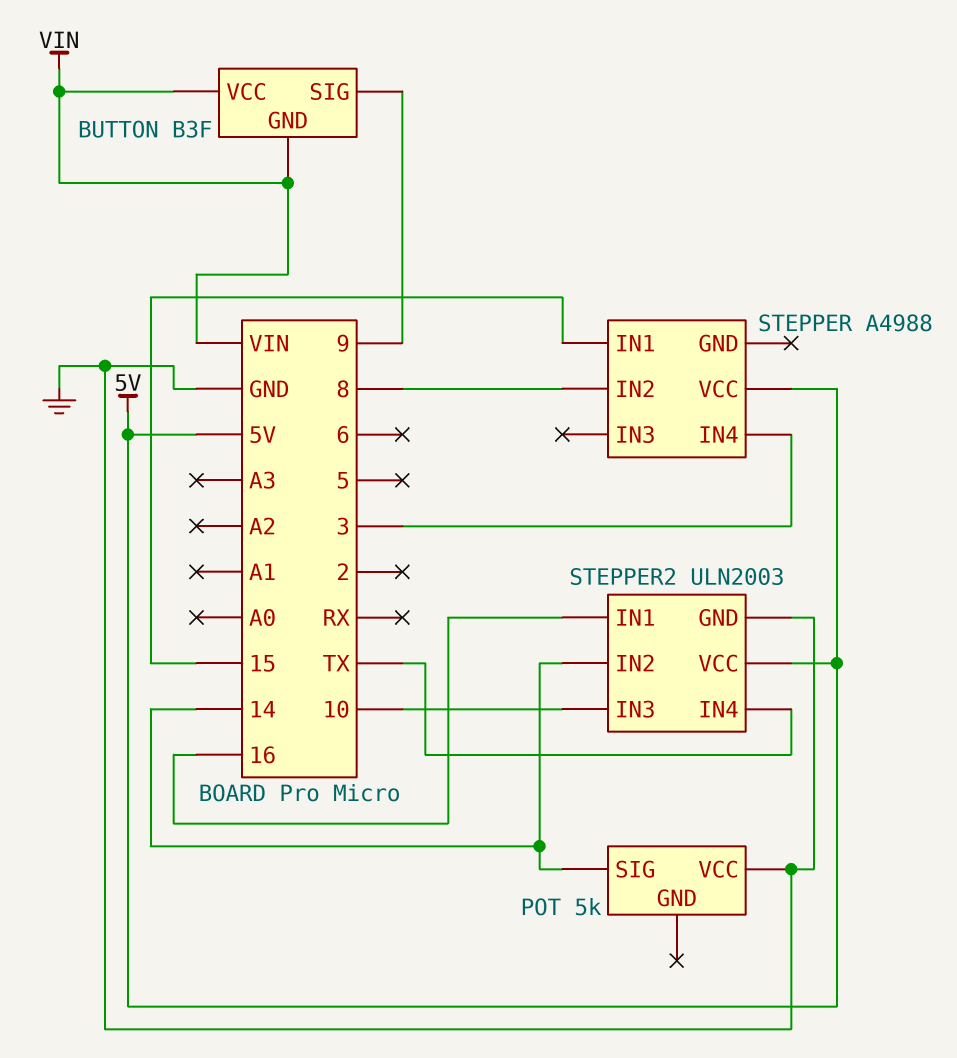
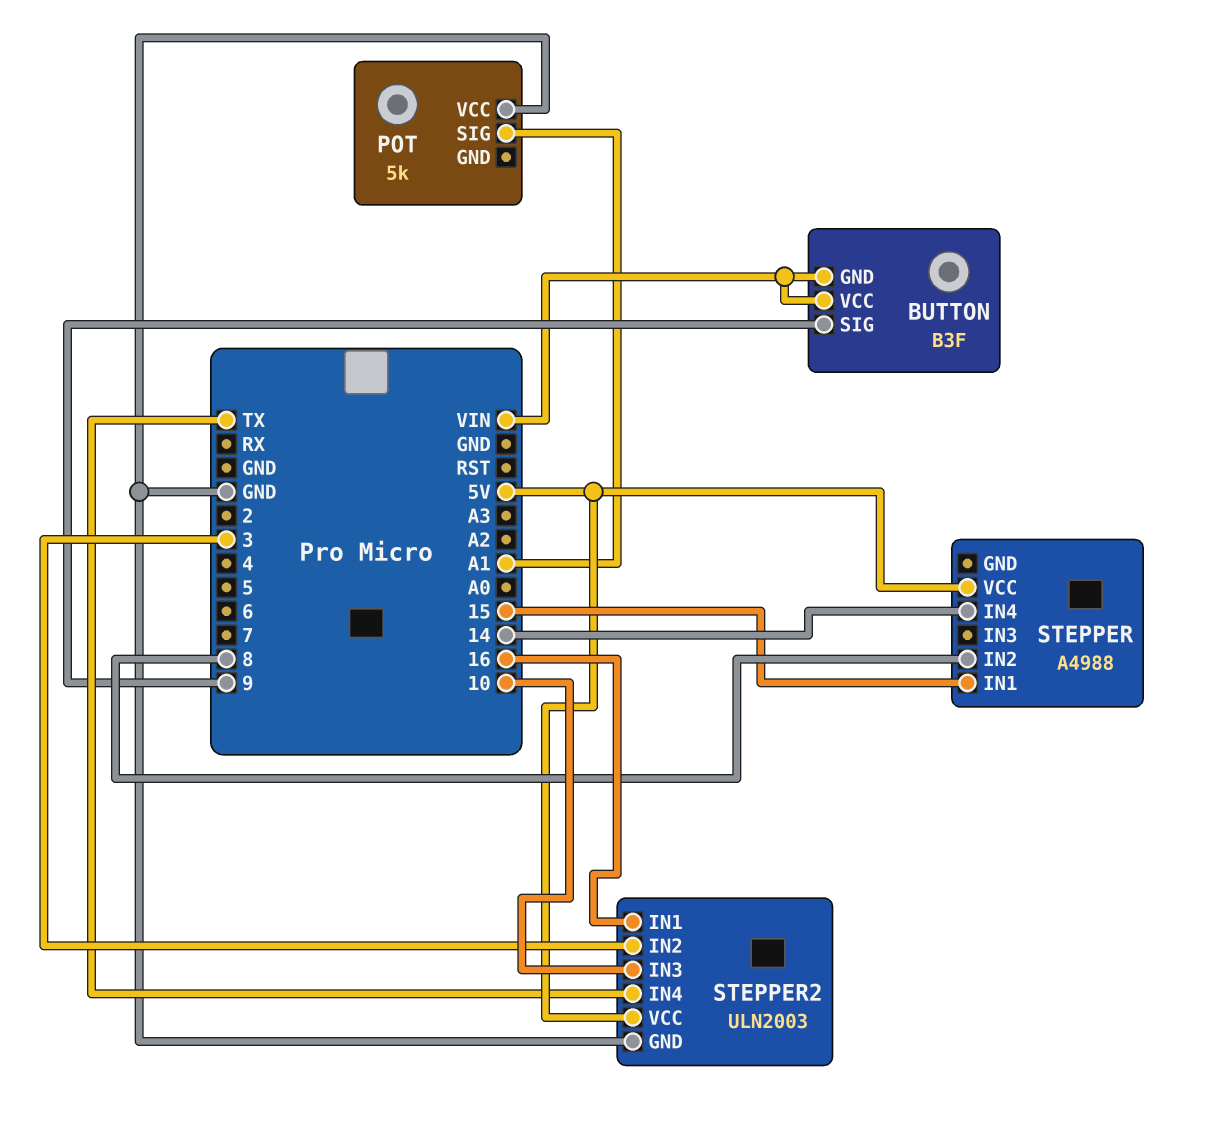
POT pin SIG: 14 -> A1
STEPPER pin IN4: 3 -> 14
STEPPER2 pin IN2: 14 -> 3

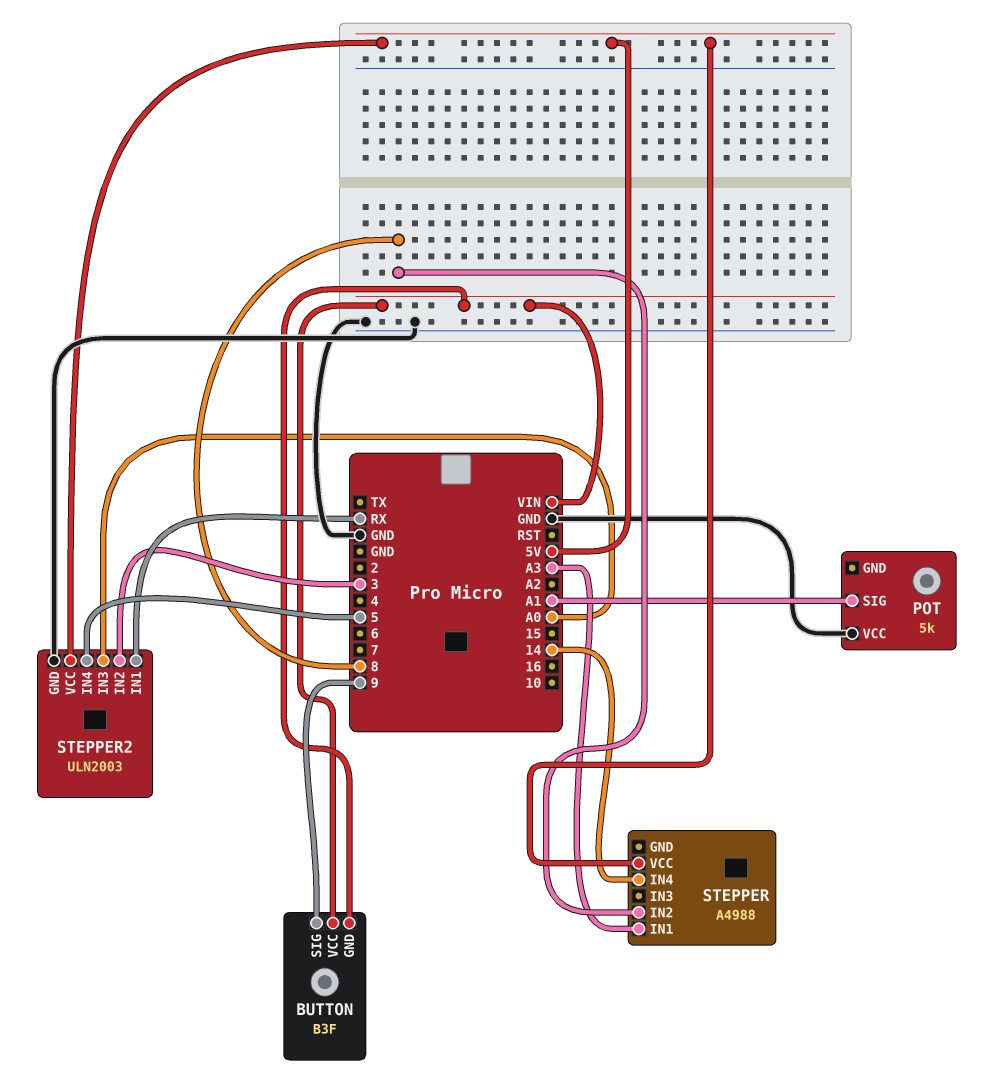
STEPPER pin IN1: 15 -> A3
STEPPER2 pin IN1: 16 -> RX
STEPPER2 pin IN3: 10 -> A0
STEPPER2 pin IN4: TX -> 5

